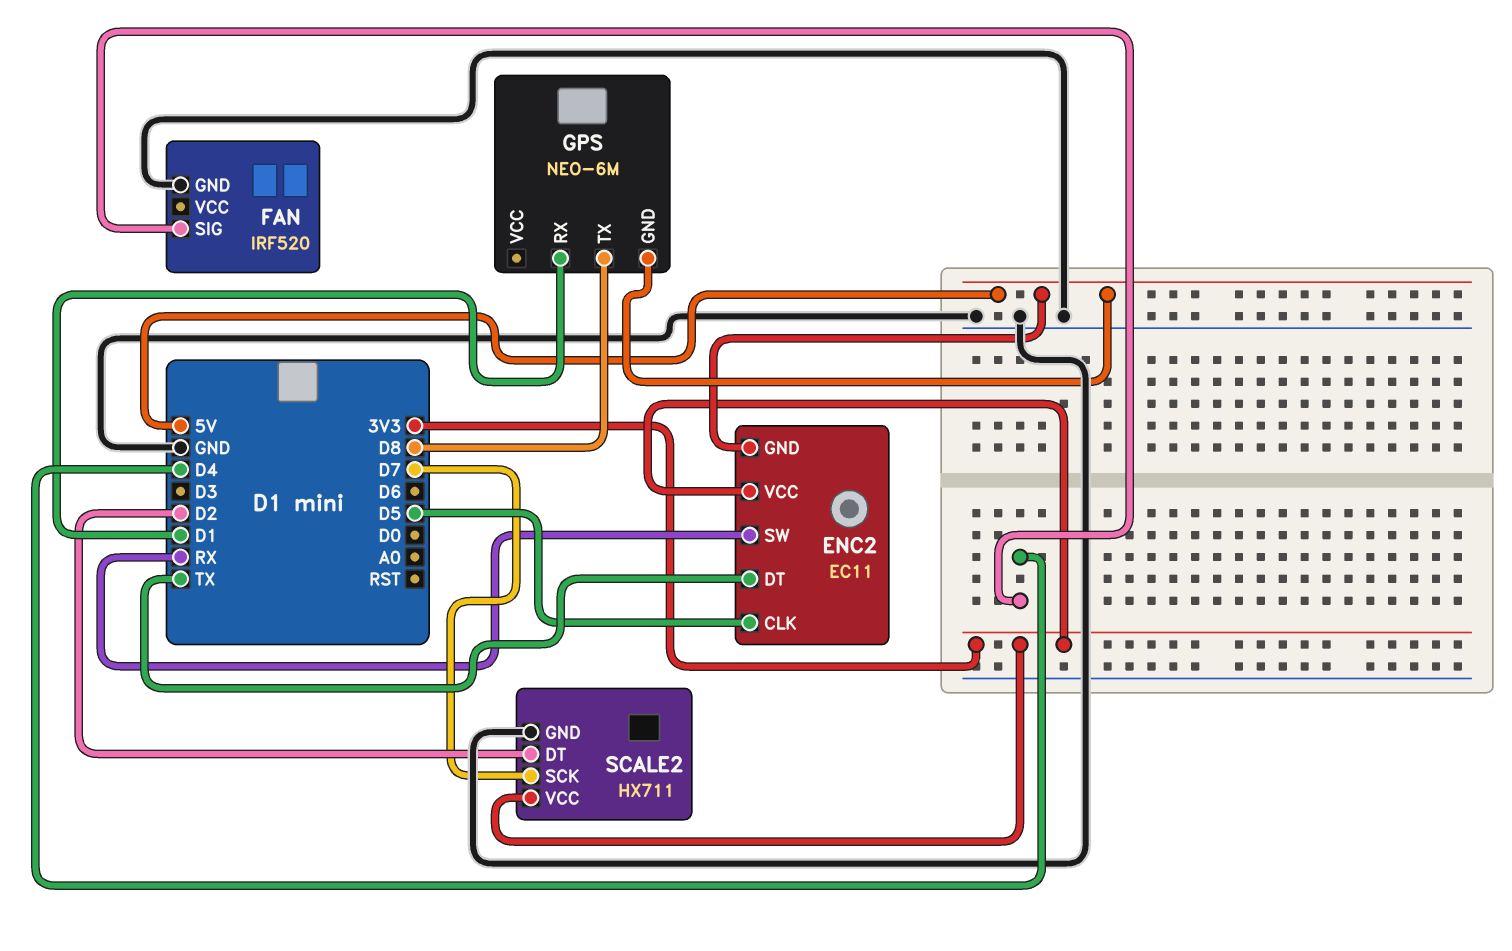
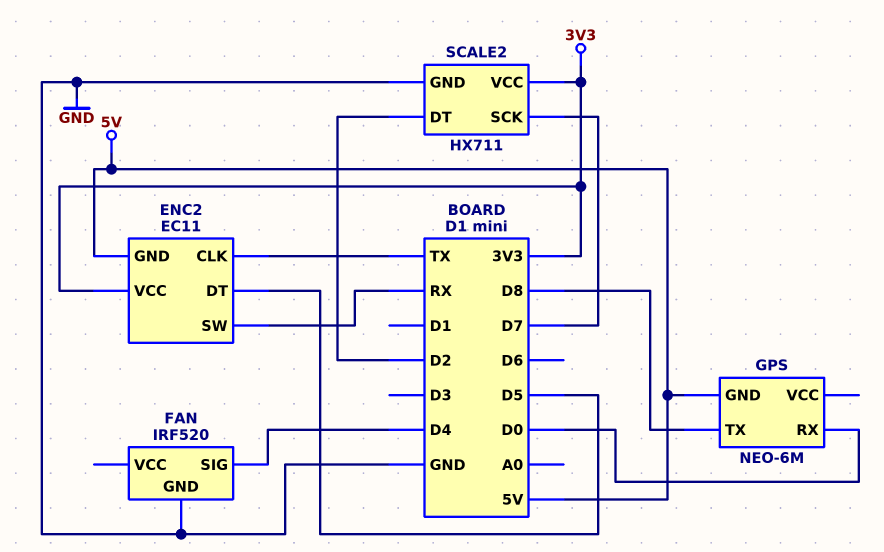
ENC2 pin CLK: D5 -> TX
ENC2 pin DT: TX -> D5
GPS pin RX: D1 -> D0

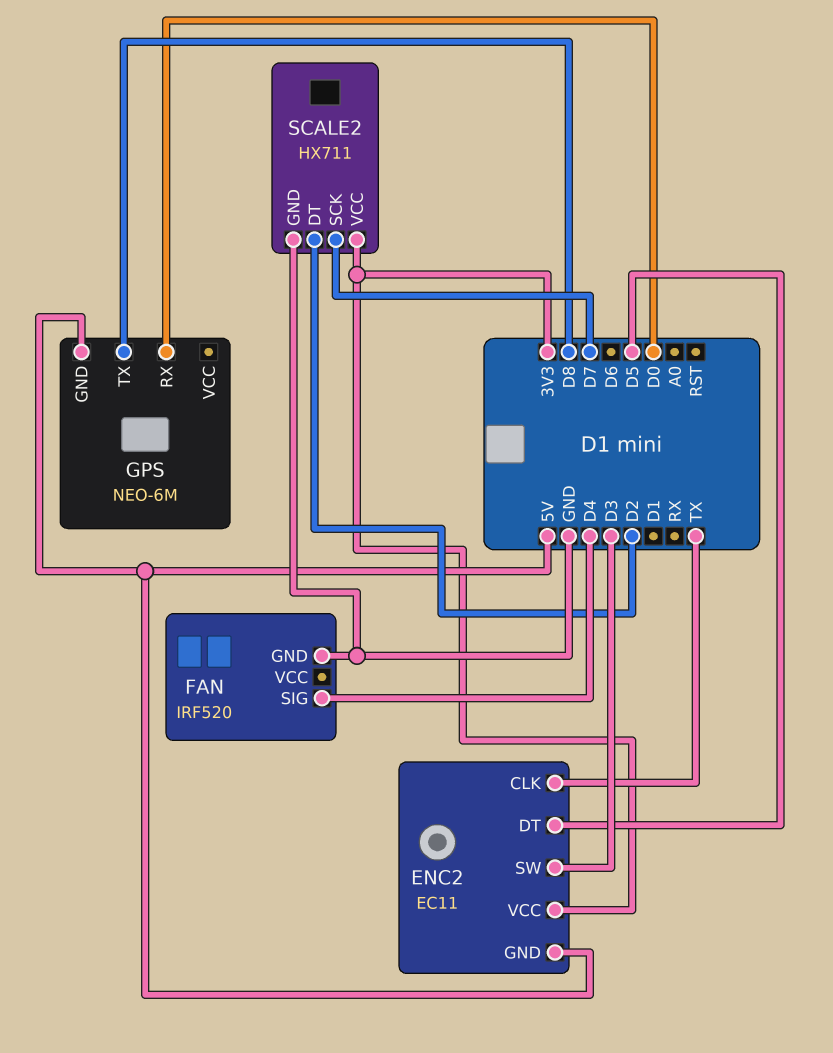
ENC2 pin SW: RX -> D3

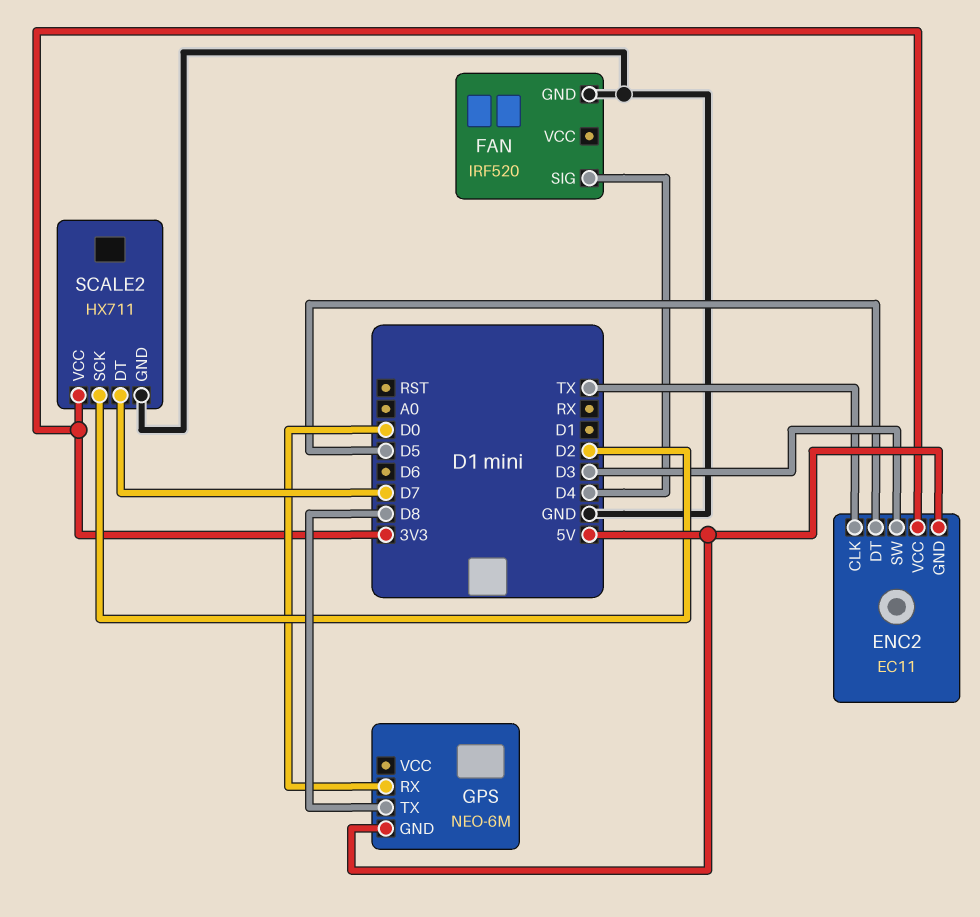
SCALE2 pin DT: D2 -> D7
SCALE2 pin SCK: D7 -> D2

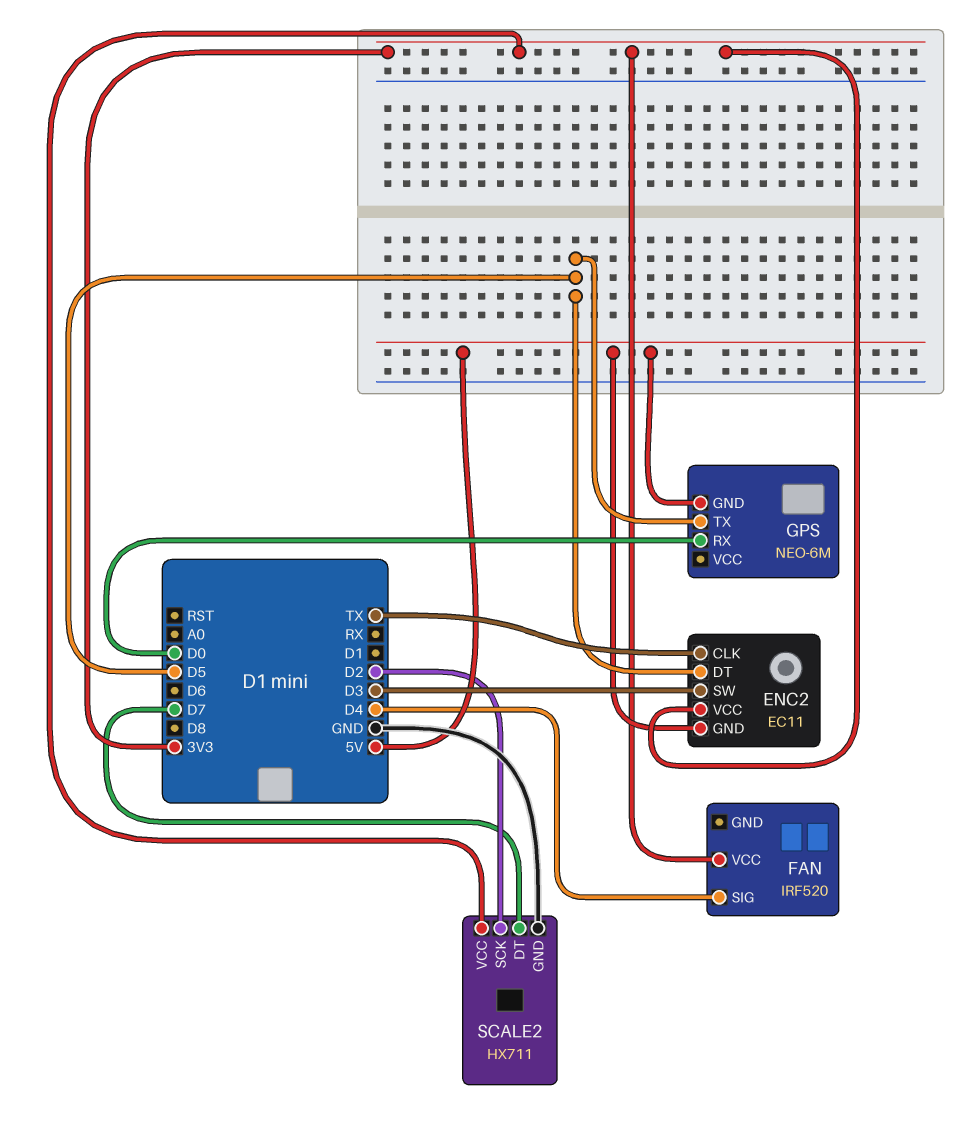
FAN pin GND: GND -> none
FAN pin VCC: none -> 3V3
GPS pin TX: D8 -> D5

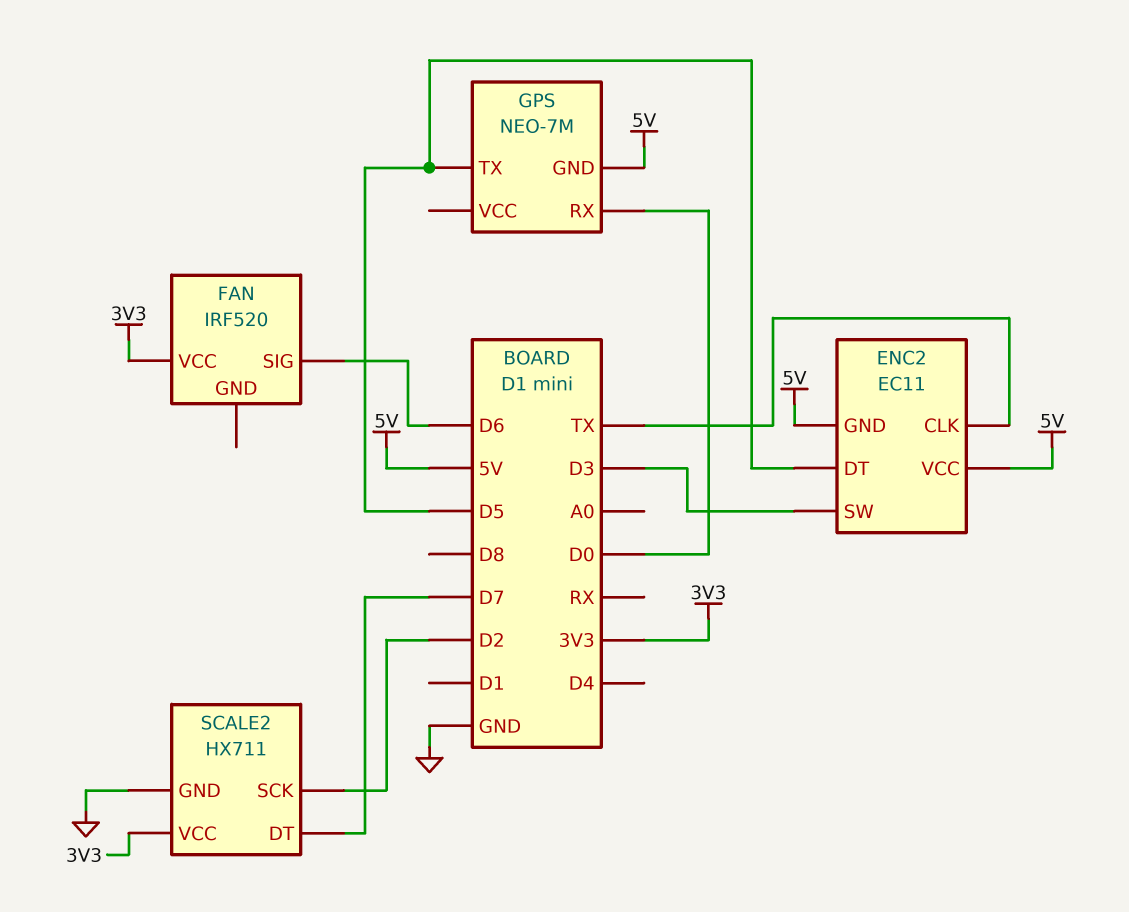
ENC2 pin VCC: 3V3 -> 5V
FAN pin SIG: D4 -> D6
GPS: NEO-6M -> NEO-7M

